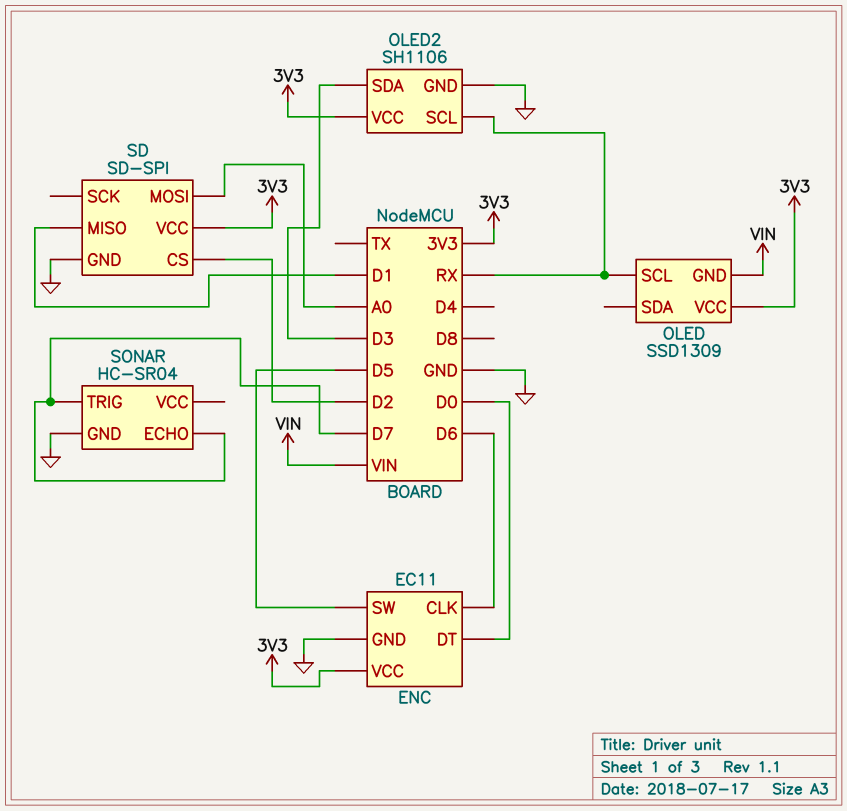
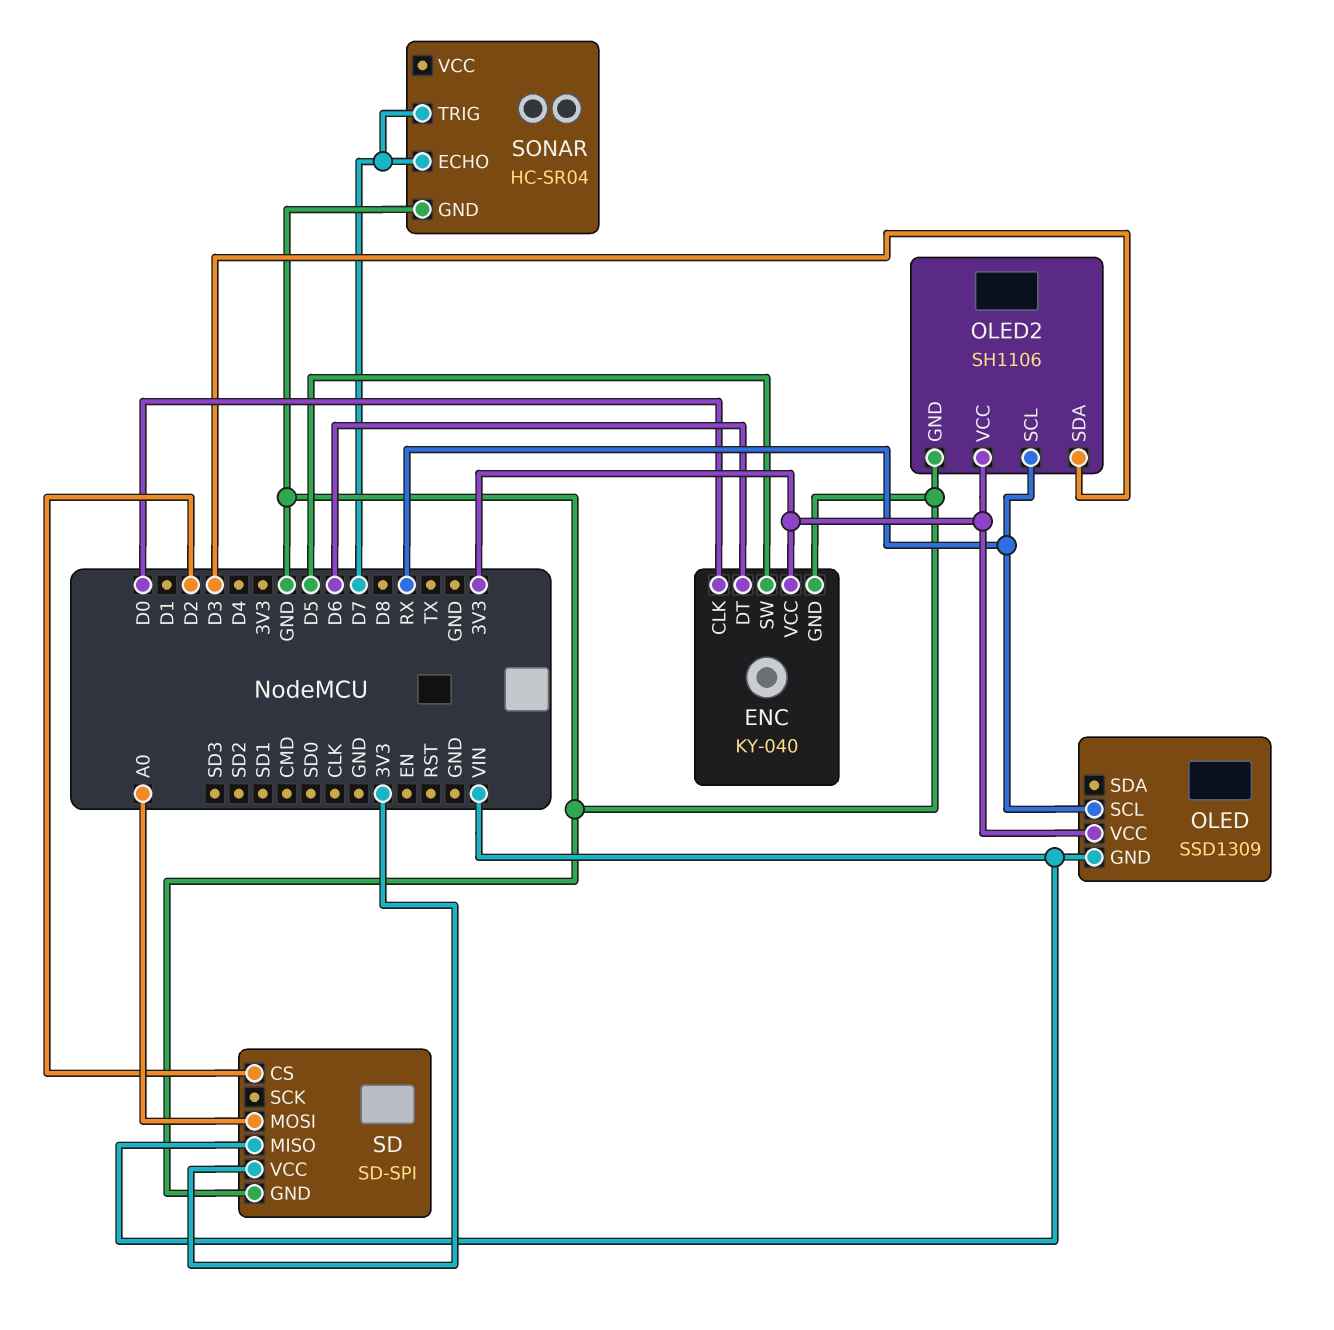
ENC: EC11 -> KY-040
ENC pin CLK: D6 -> D0
ENC pin DT: D0 -> D6
SD pin MISO: D1 -> VIN

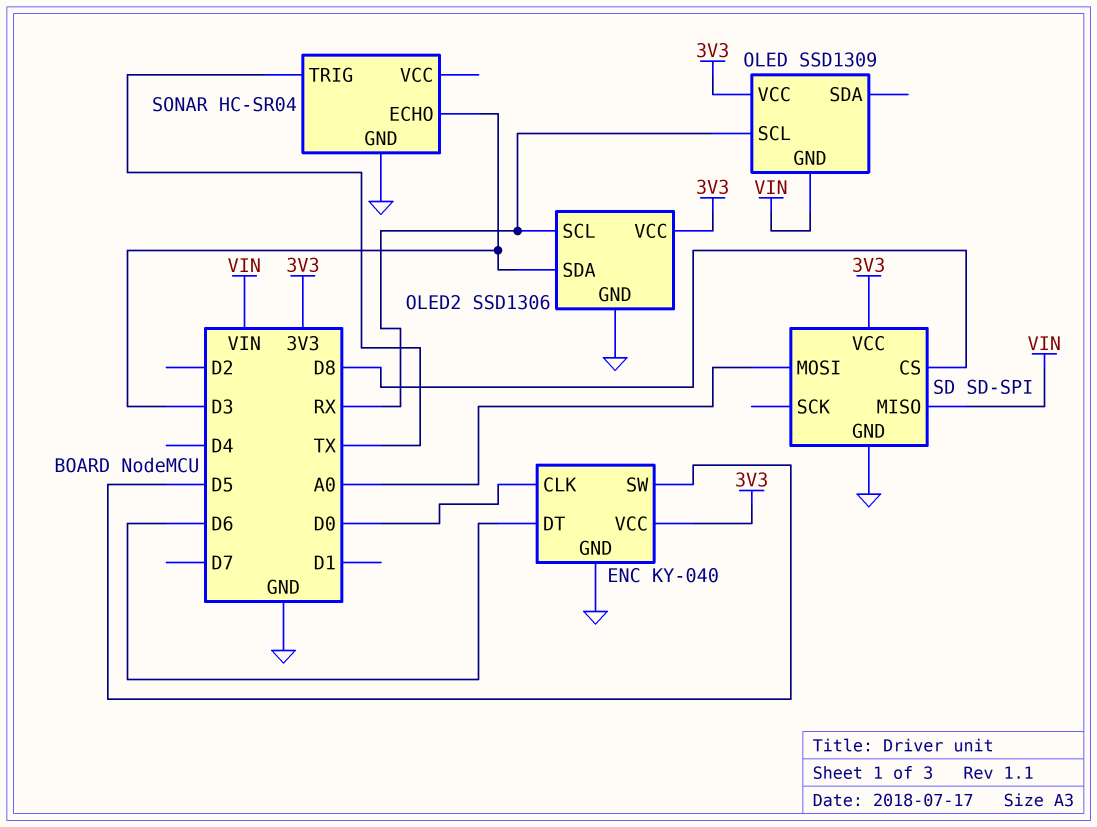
OLED2: SH1106 -> SSD1306
SD pin CS: D2 -> D8
SONAR pin ECHO: D7 -> D3
SONAR pin TRIG: D7 -> TX

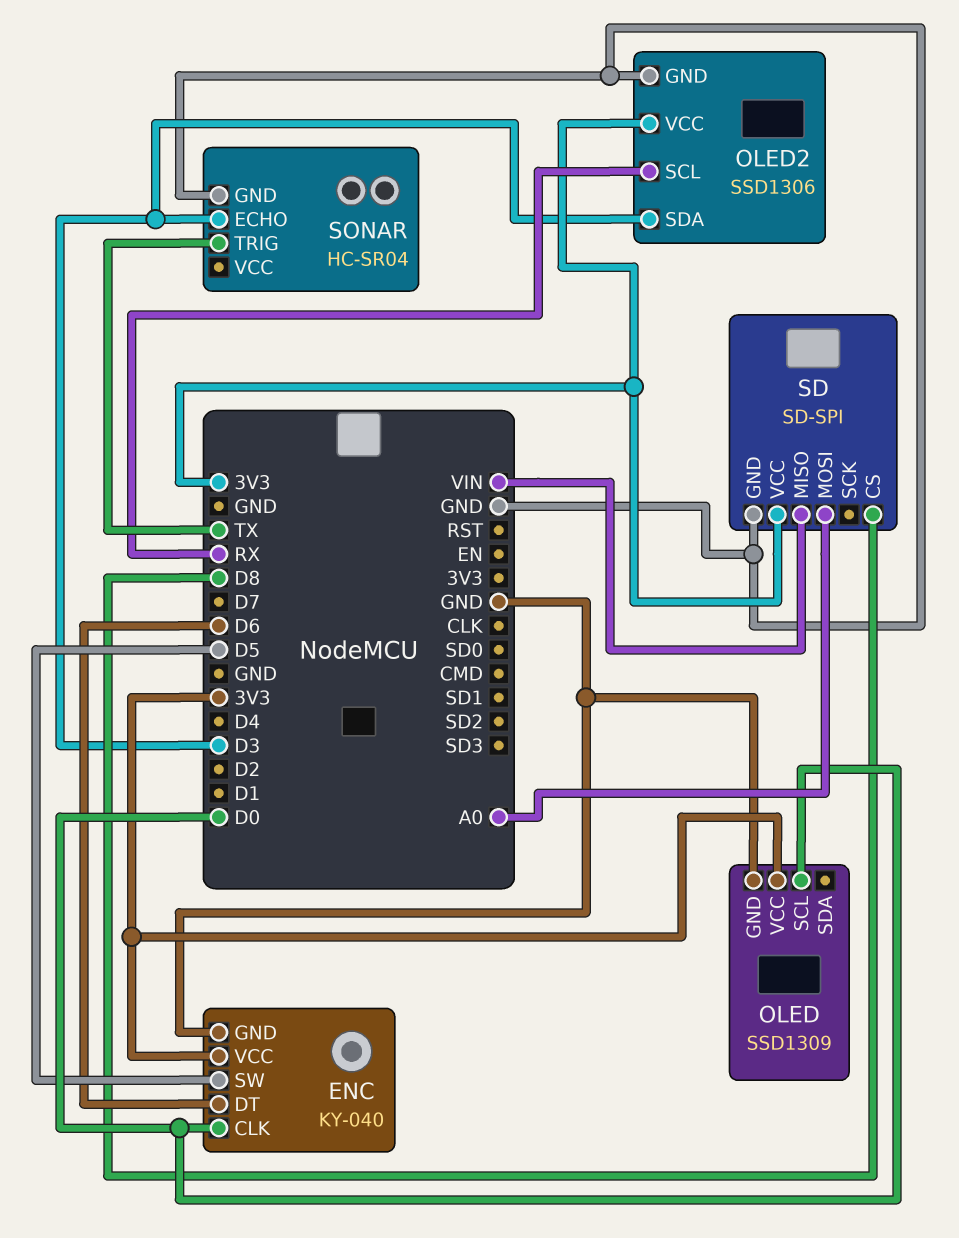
OLED pin GND: VIN -> GND
OLED pin SCL: RX -> D0

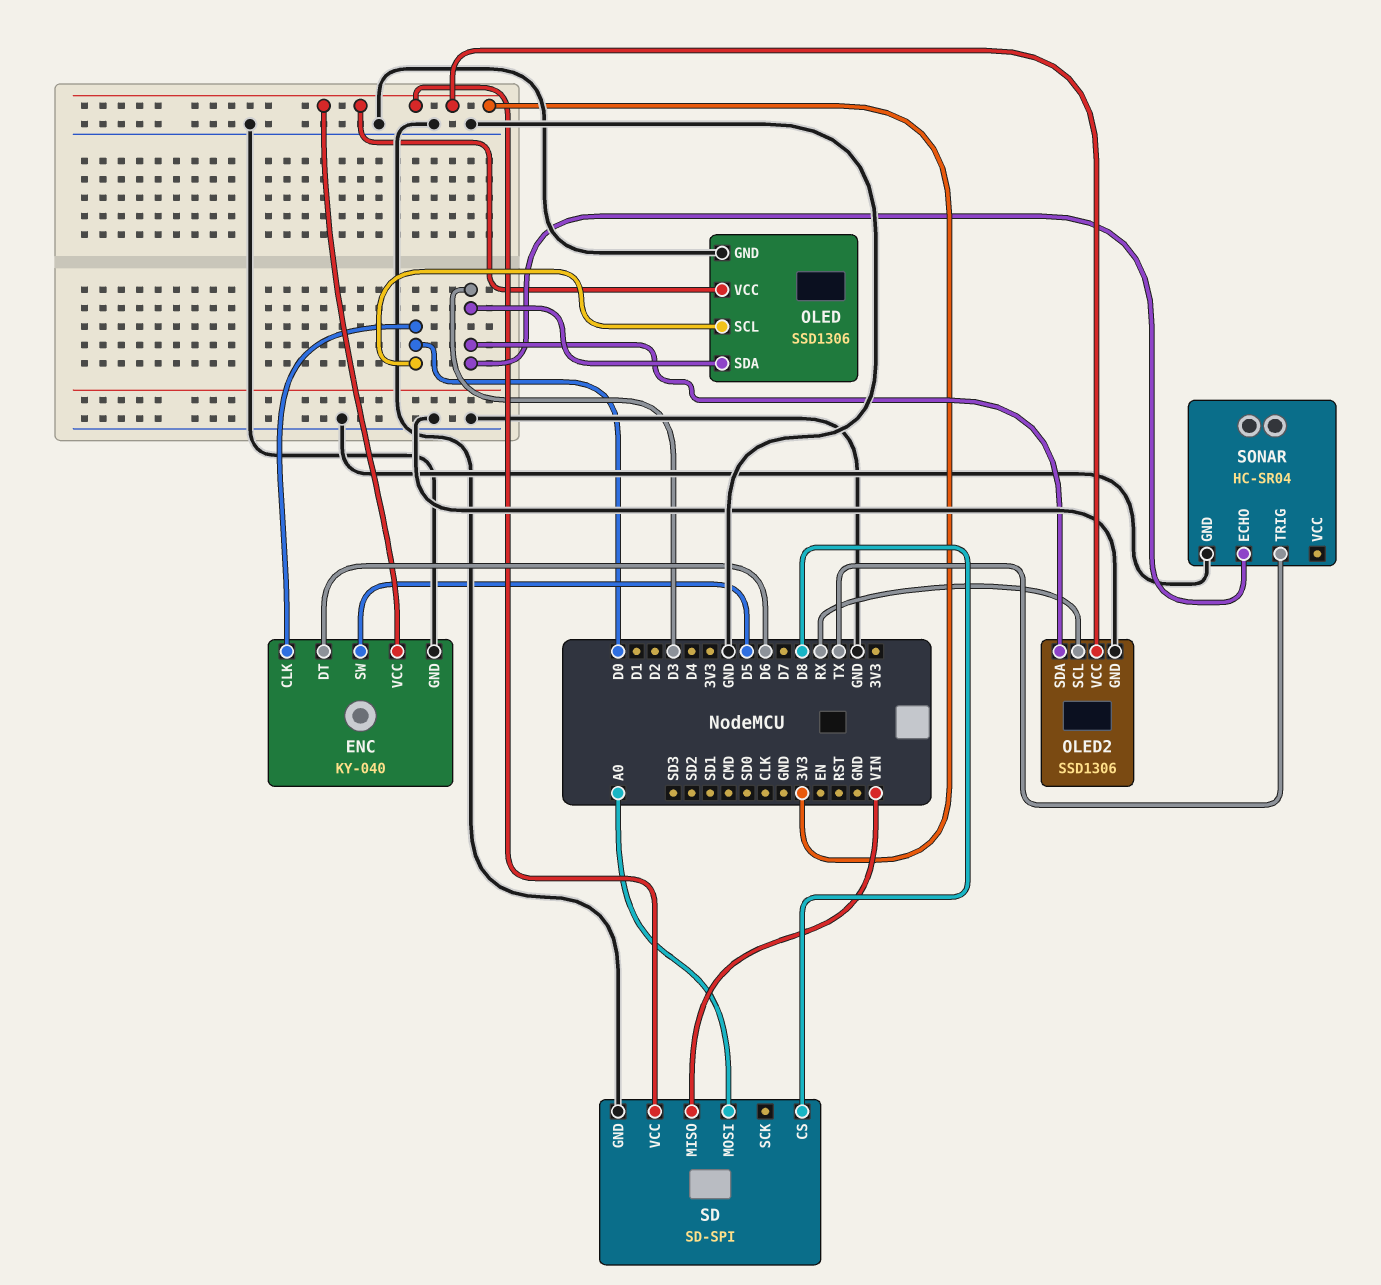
OLED: SSD1309 -> SSD1306
OLED pin SDA: none -> D3

